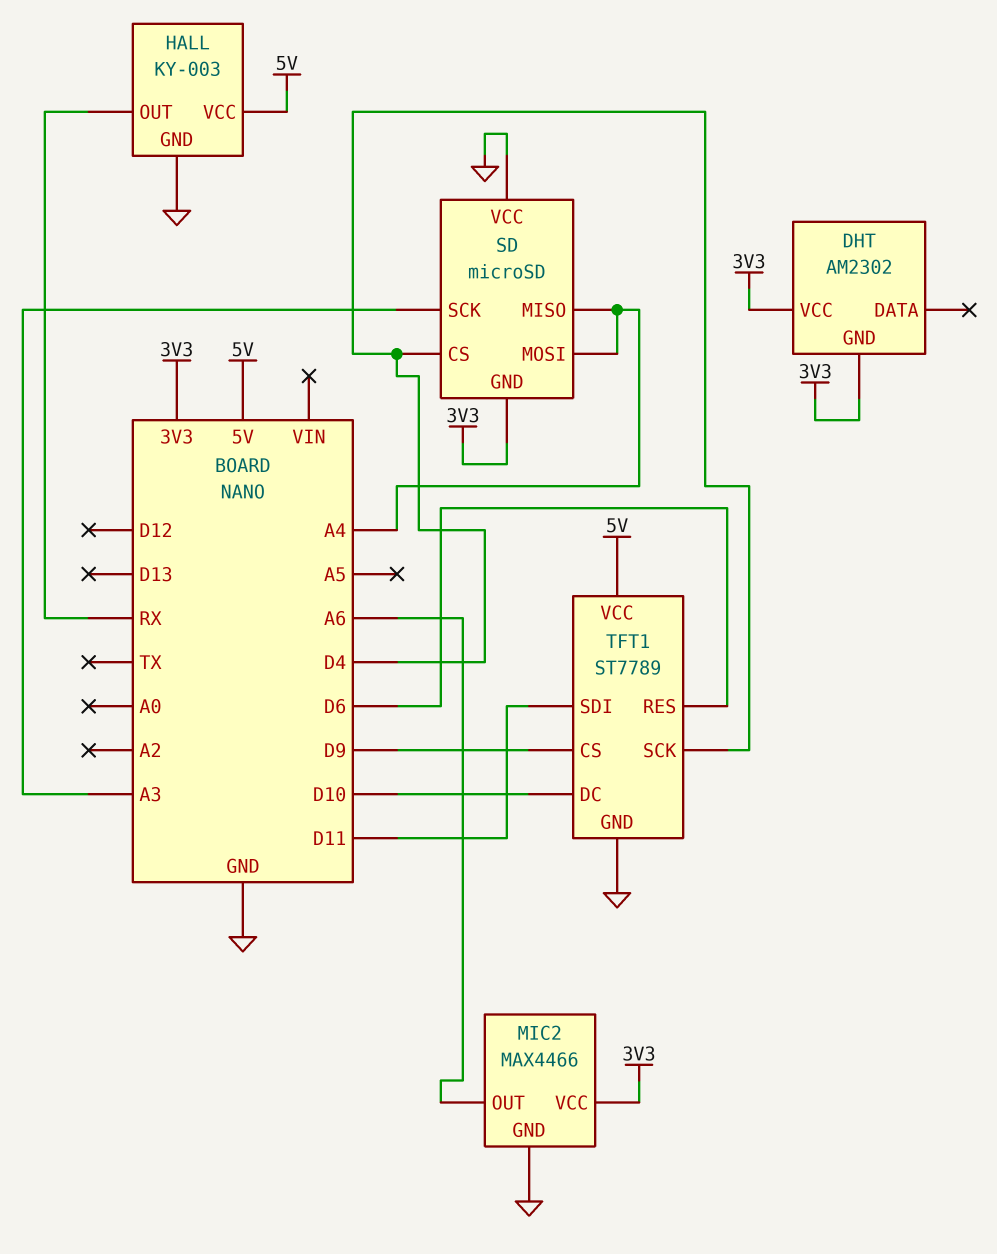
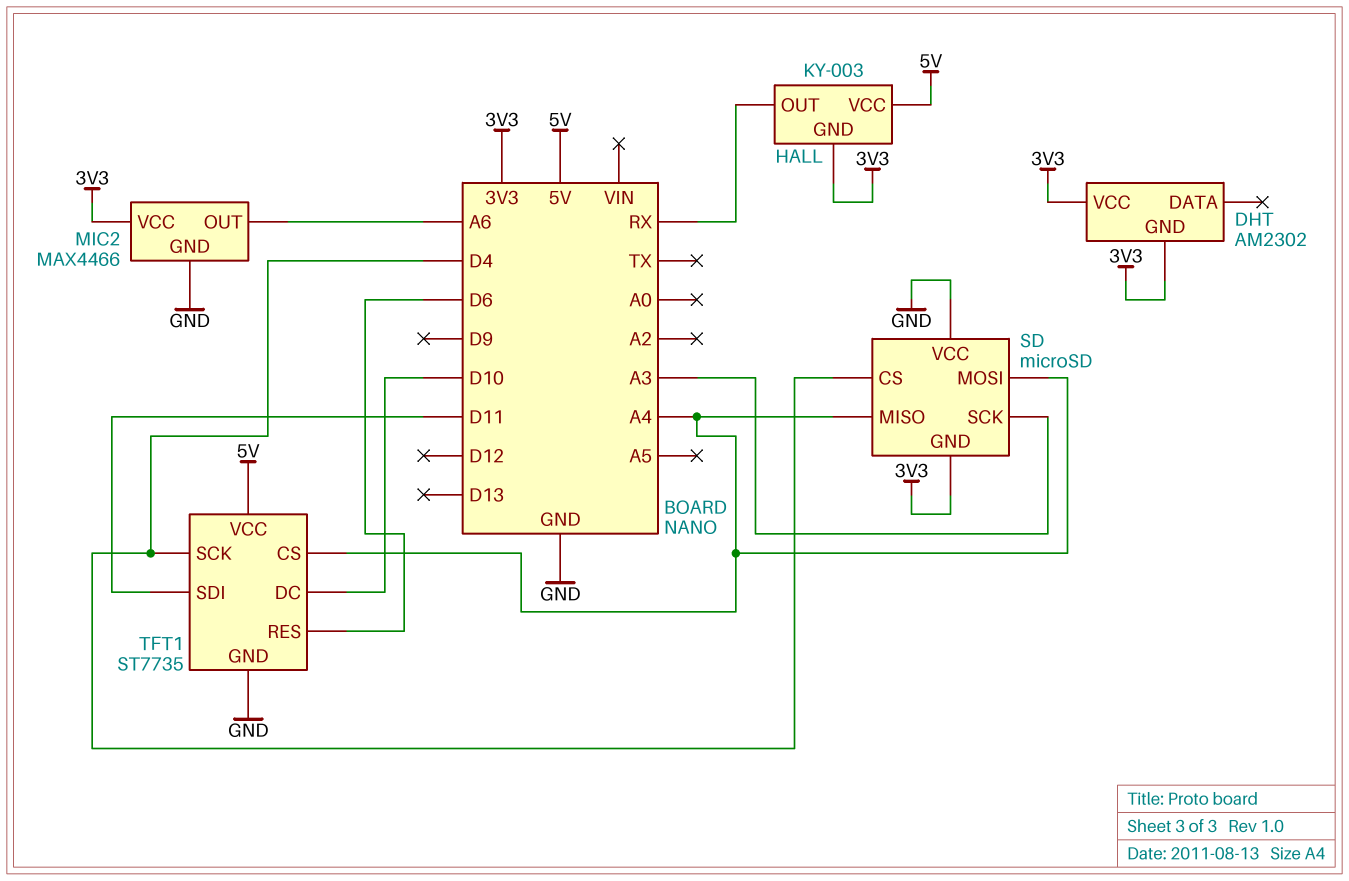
HALL pin GND: GND -> 3V3
TFT1: ST7789 -> ST7735
TFT1 pin CS: D9 -> A4

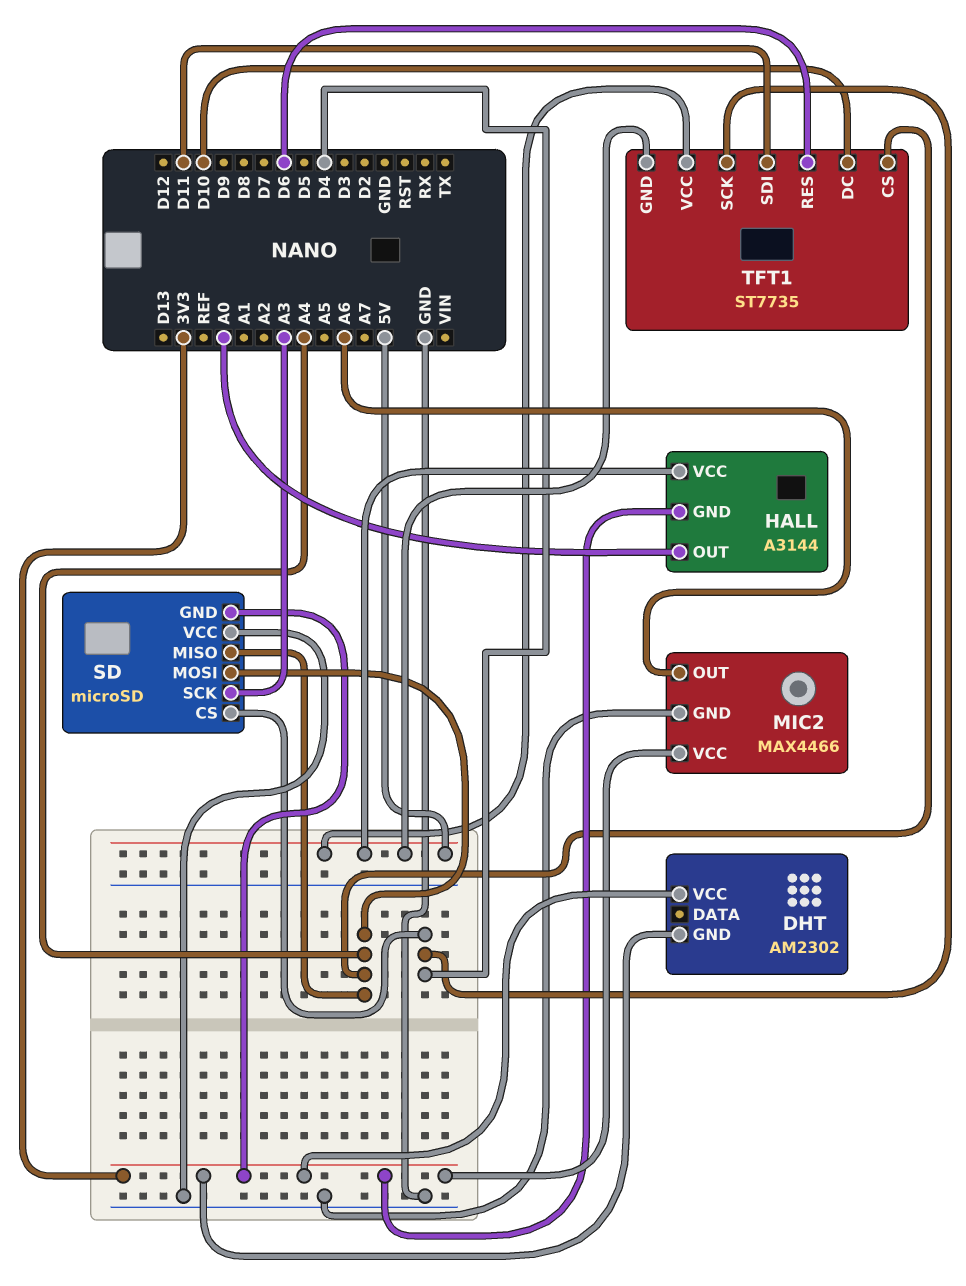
HALL: KY-003 -> A3144
HALL pin OUT: RX -> A0
TFT1 pin GND: GND -> 5V

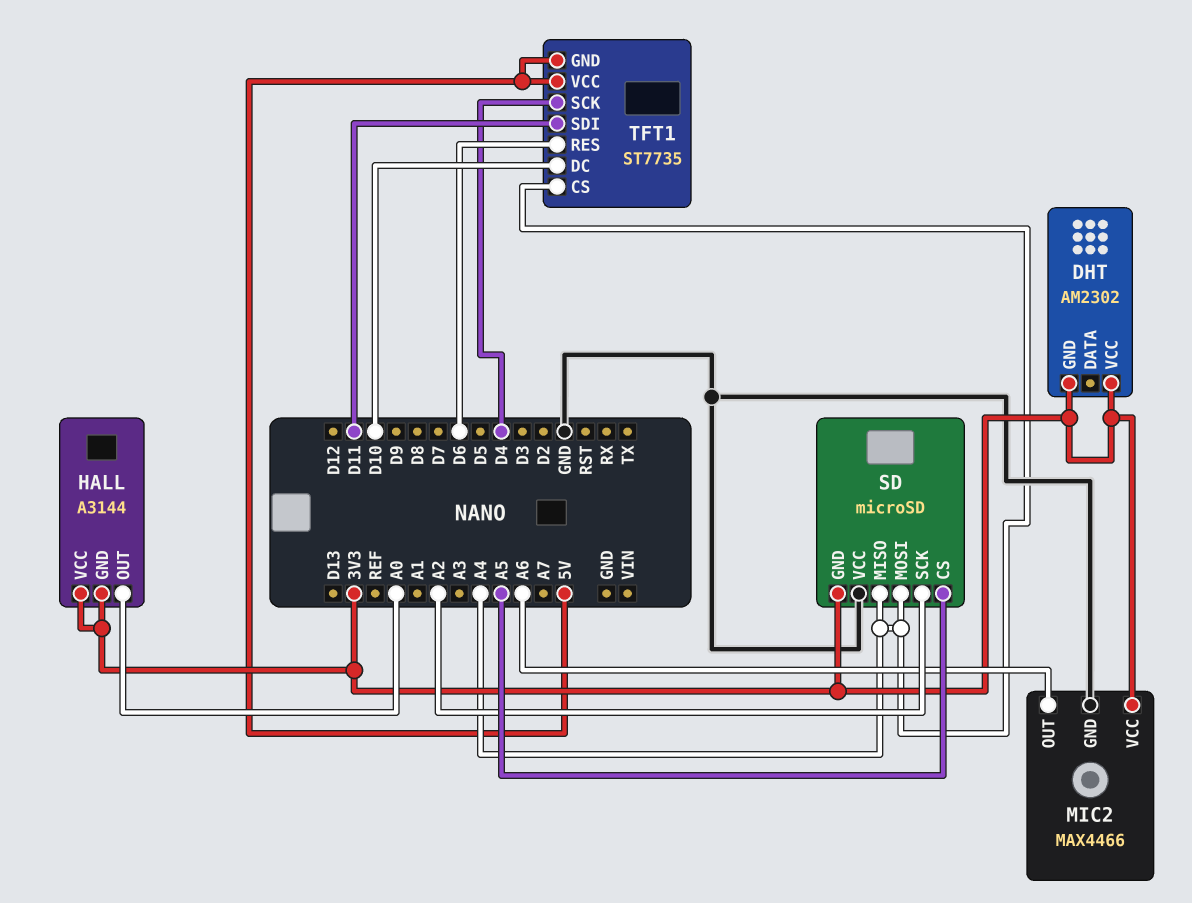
HALL pin VCC: 5V -> 3V3
SD pin CS: D4 -> A5
SD pin SCK: A3 -> A2

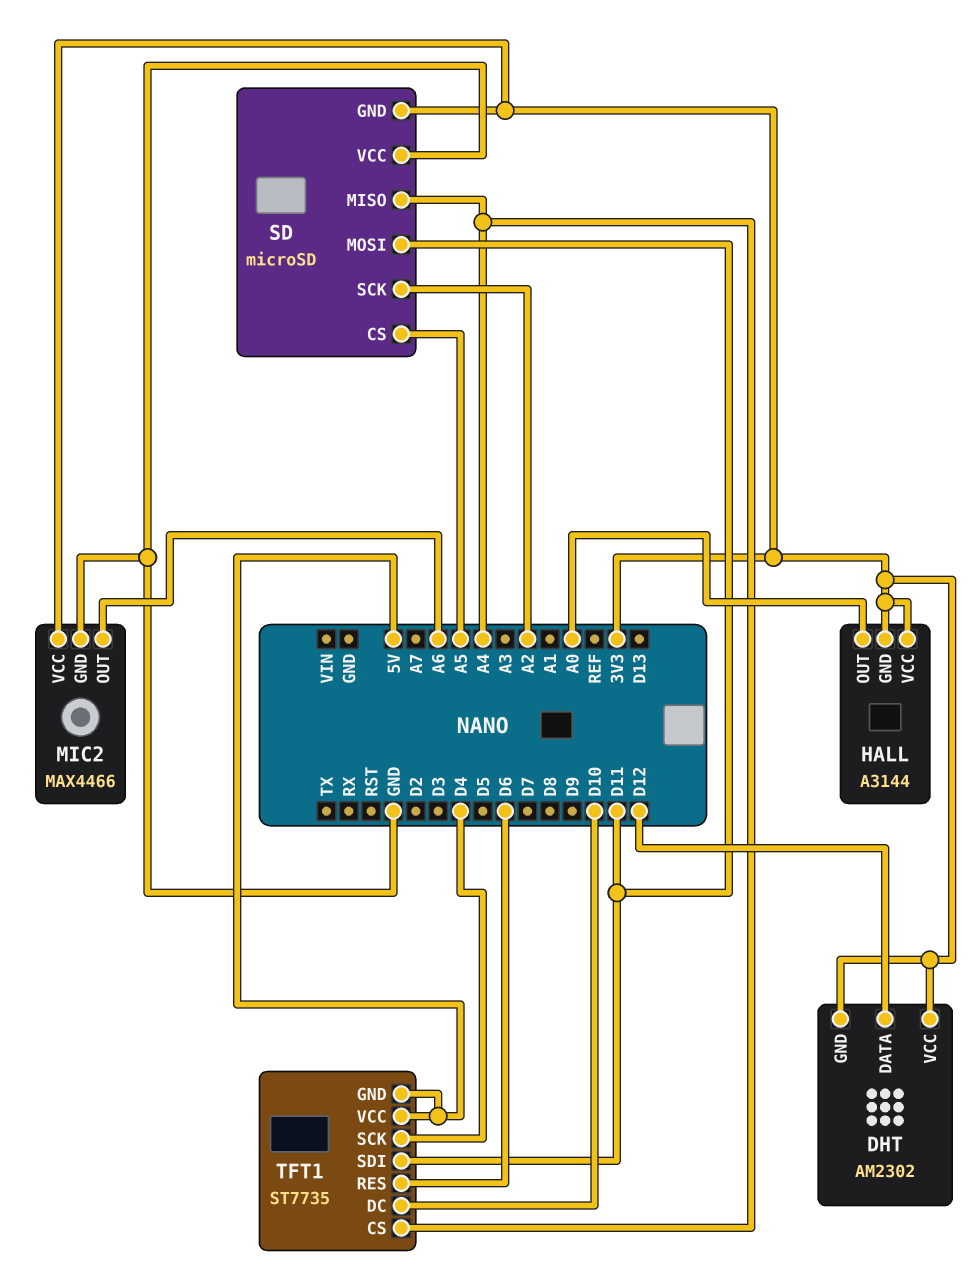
DHT pin DATA: none -> D12
SD pin MOSI: A4 -> D11

